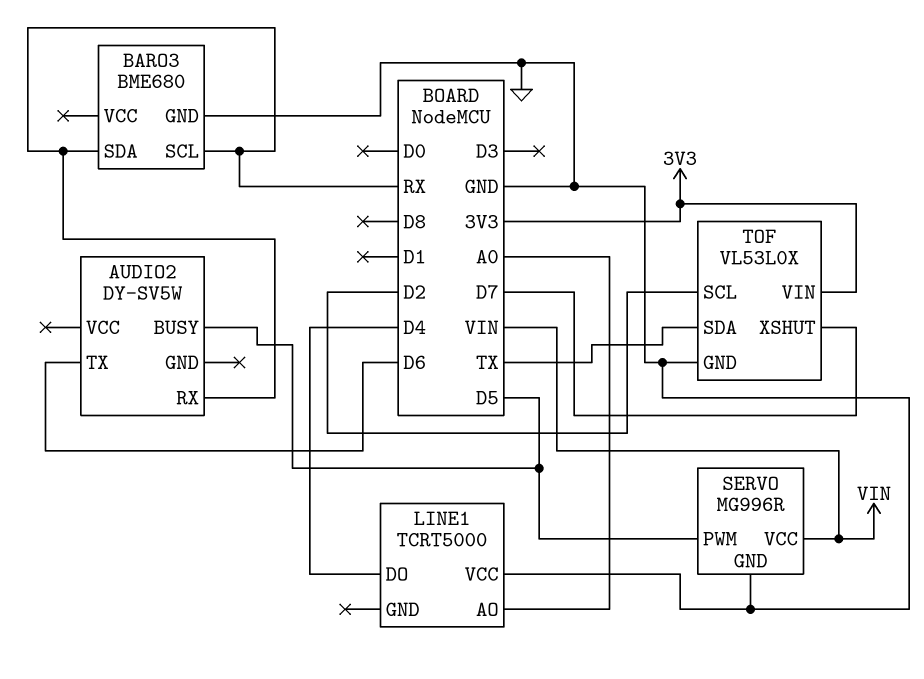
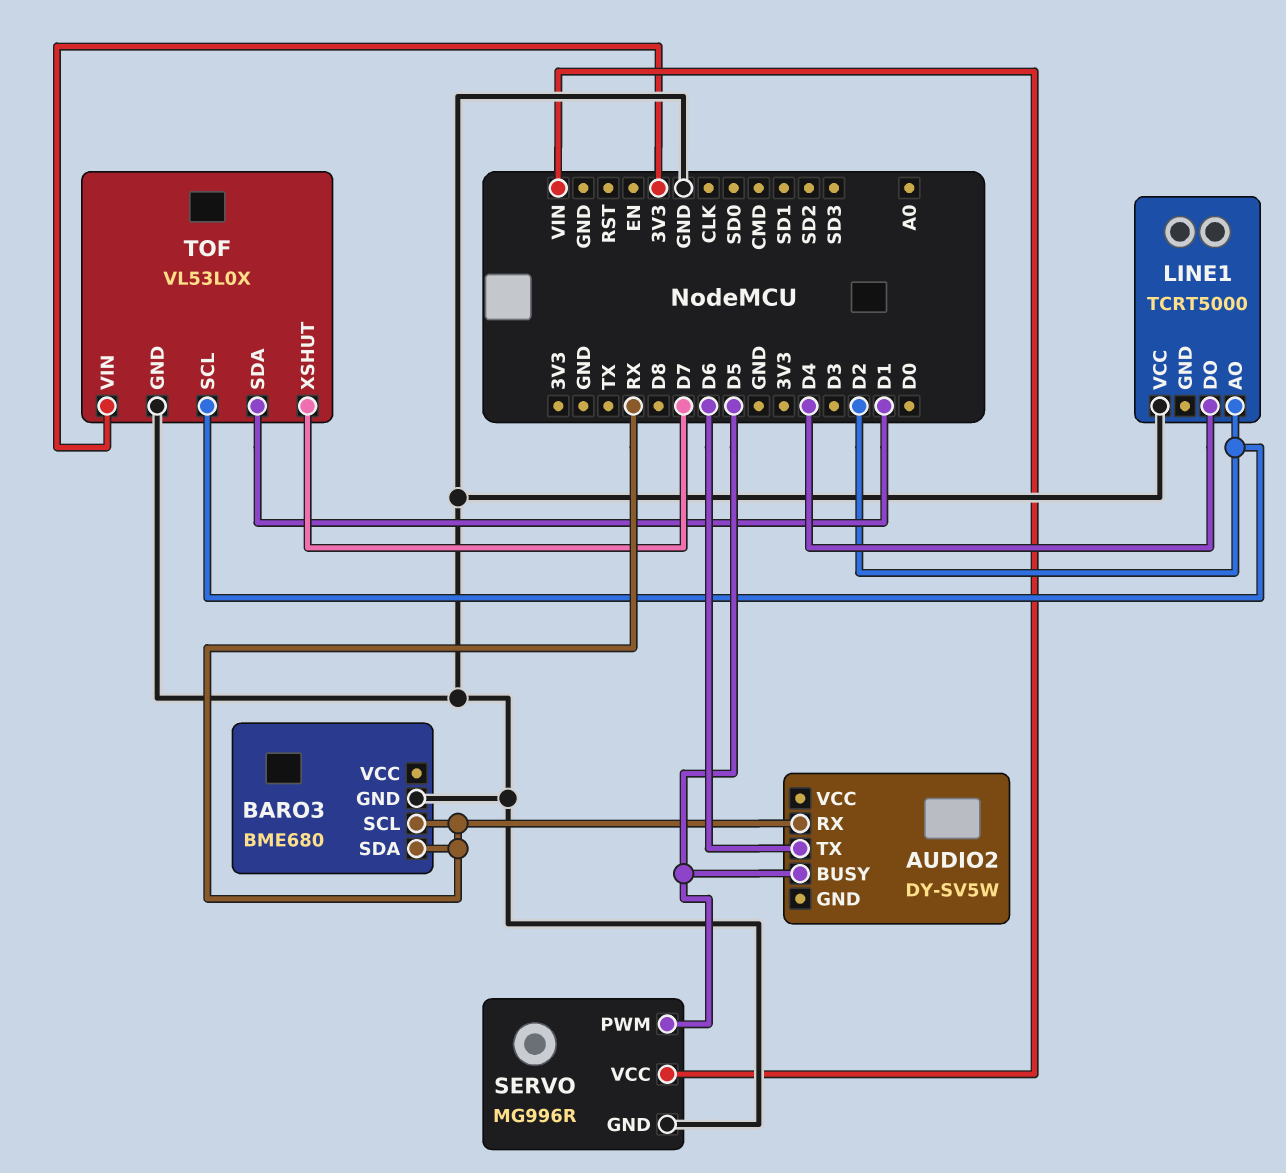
LINE1 pin AO: A0 -> D2
TOF pin SDA: TX -> D1

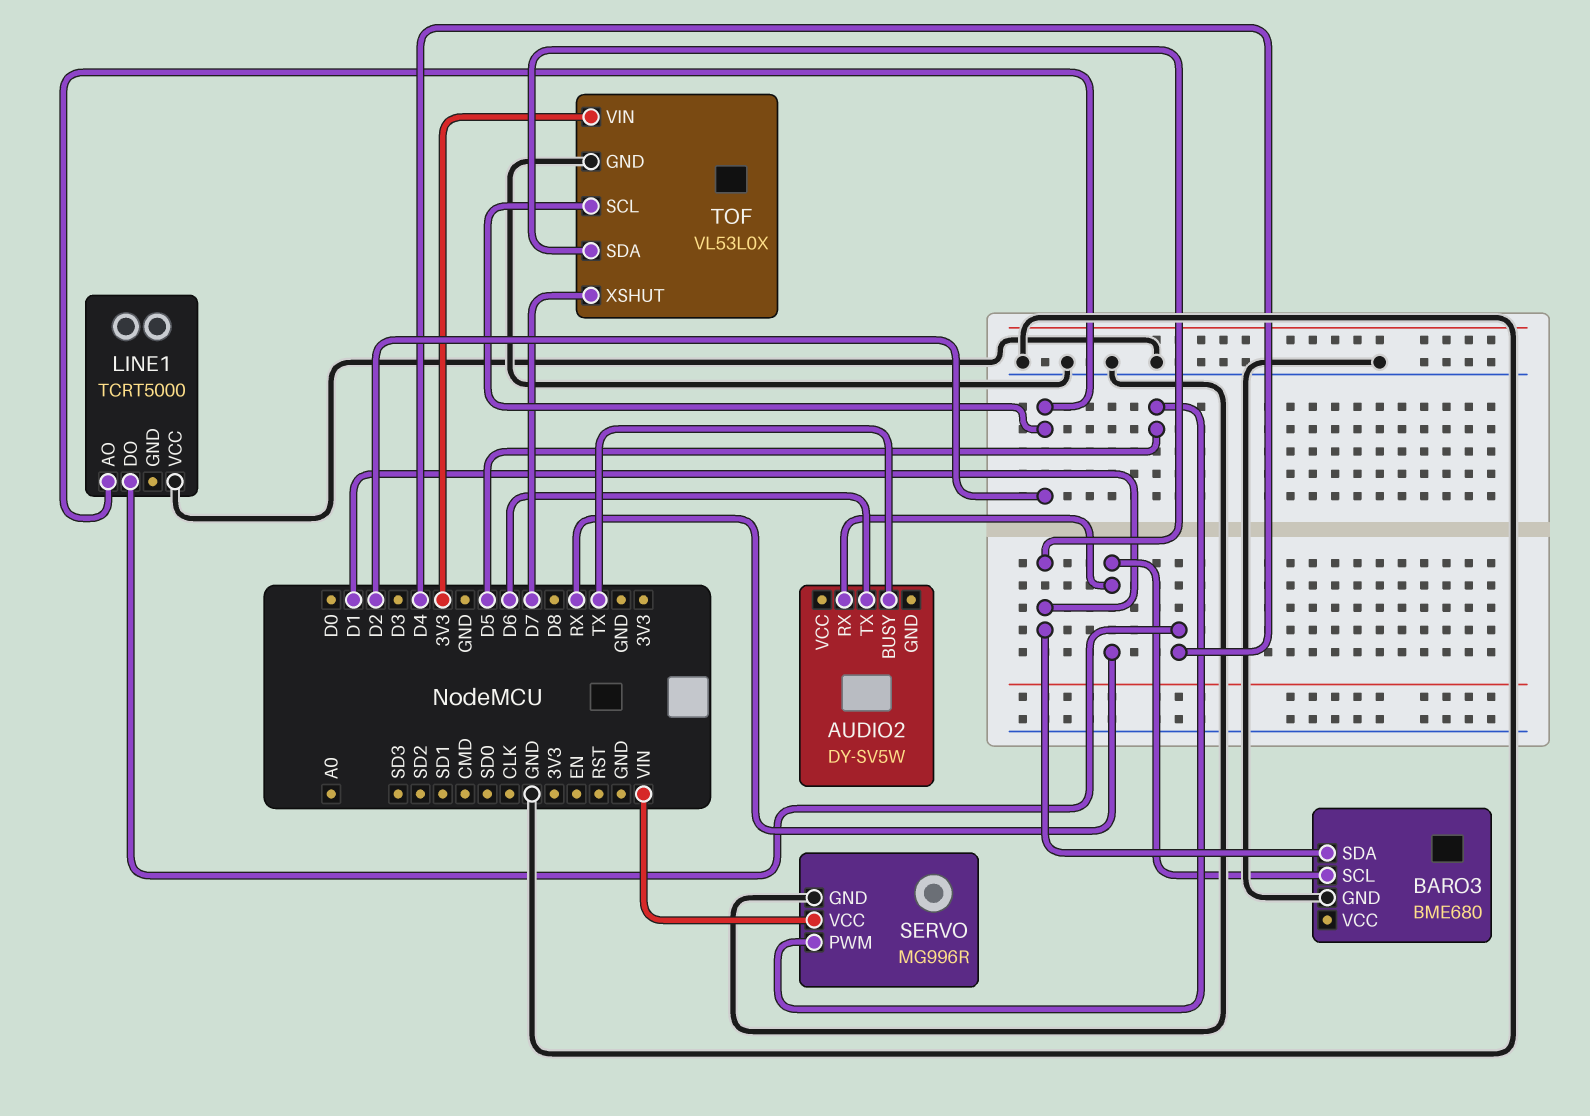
AUDIO2 pin BUSY: D5 -> TX
BARO3 pin SDA: RX -> D1

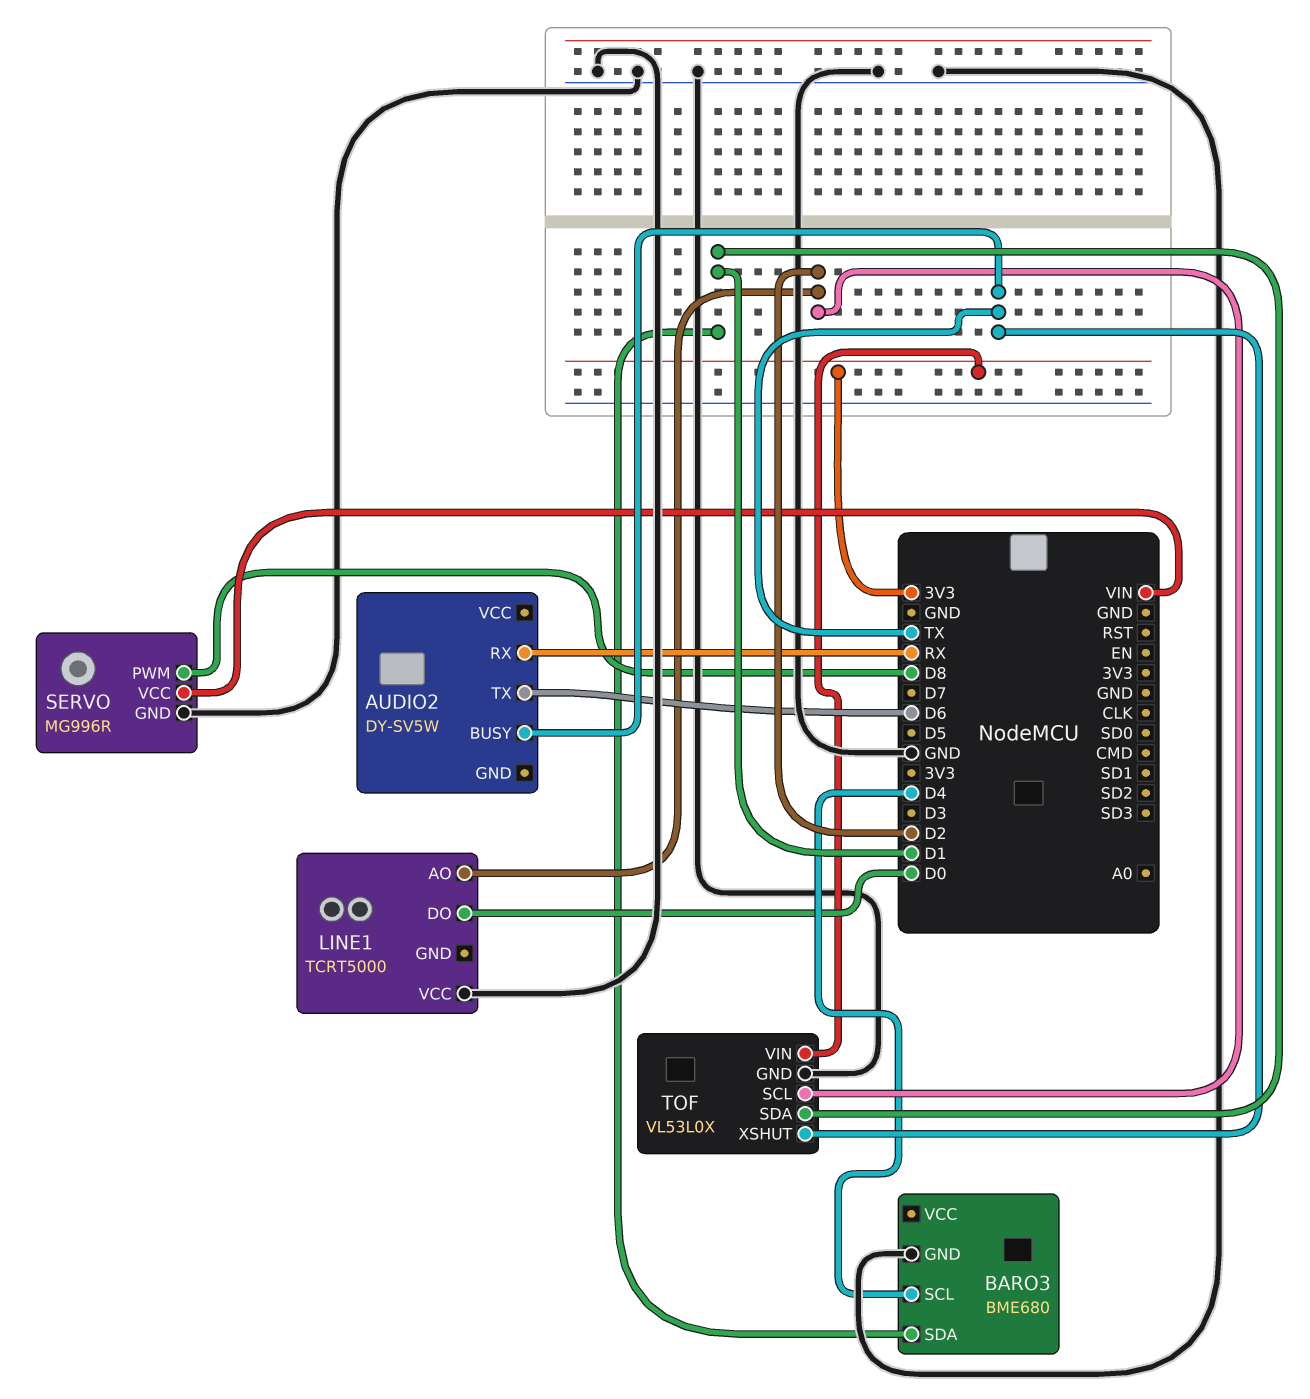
BARO3 pin SCL: RX -> D4
LINE1 pin DO: D4 -> D0
SERVO pin PWM: D5 -> D8
TOF pin XSHUT: D7 -> TX

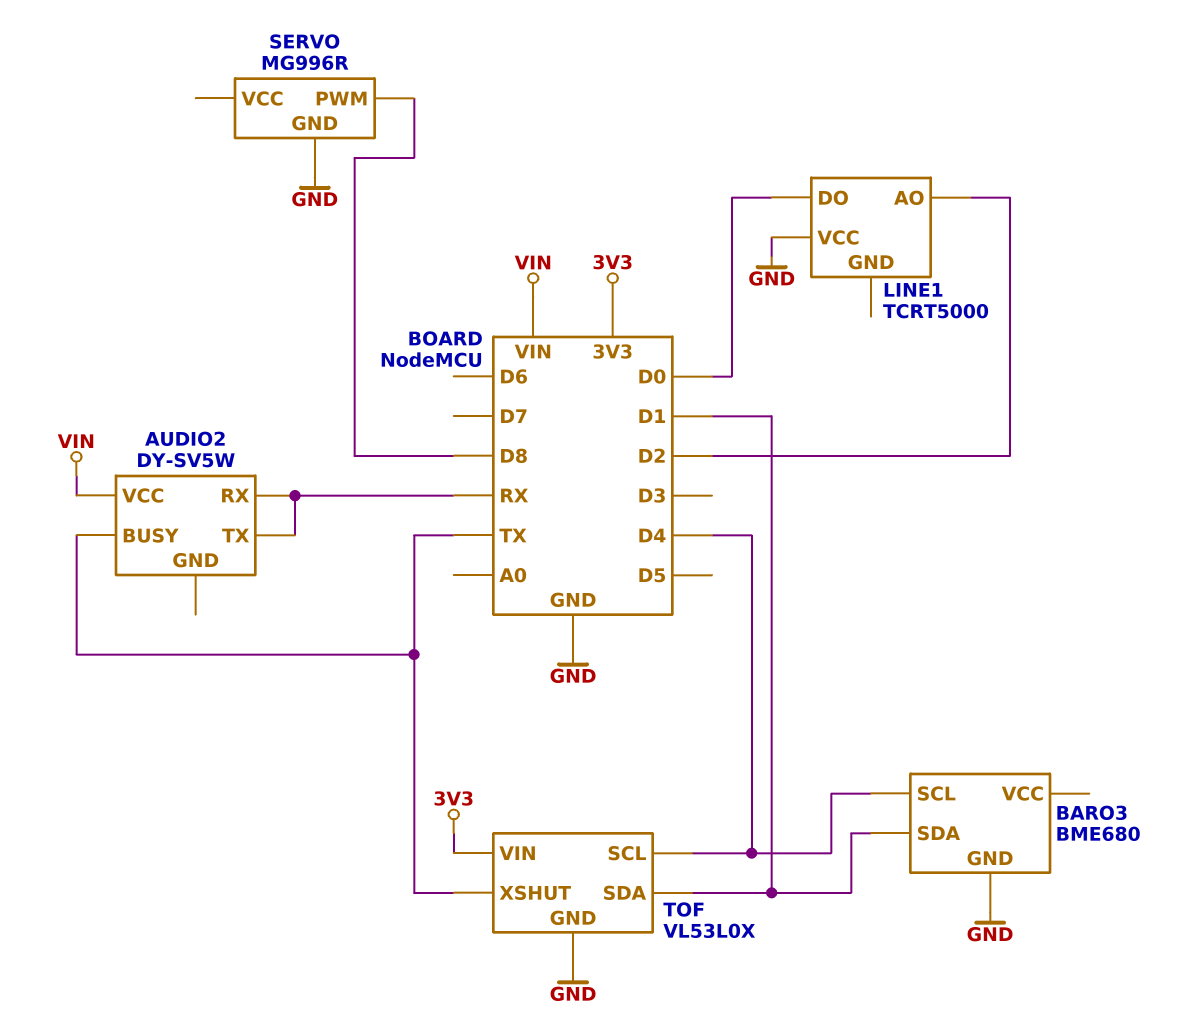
AUDIO2 pin TX: D6 -> RX
AUDIO2 pin VCC: none -> VIN
SERVO pin VCC: VIN -> none
TOF pin SCL: D2 -> D4

